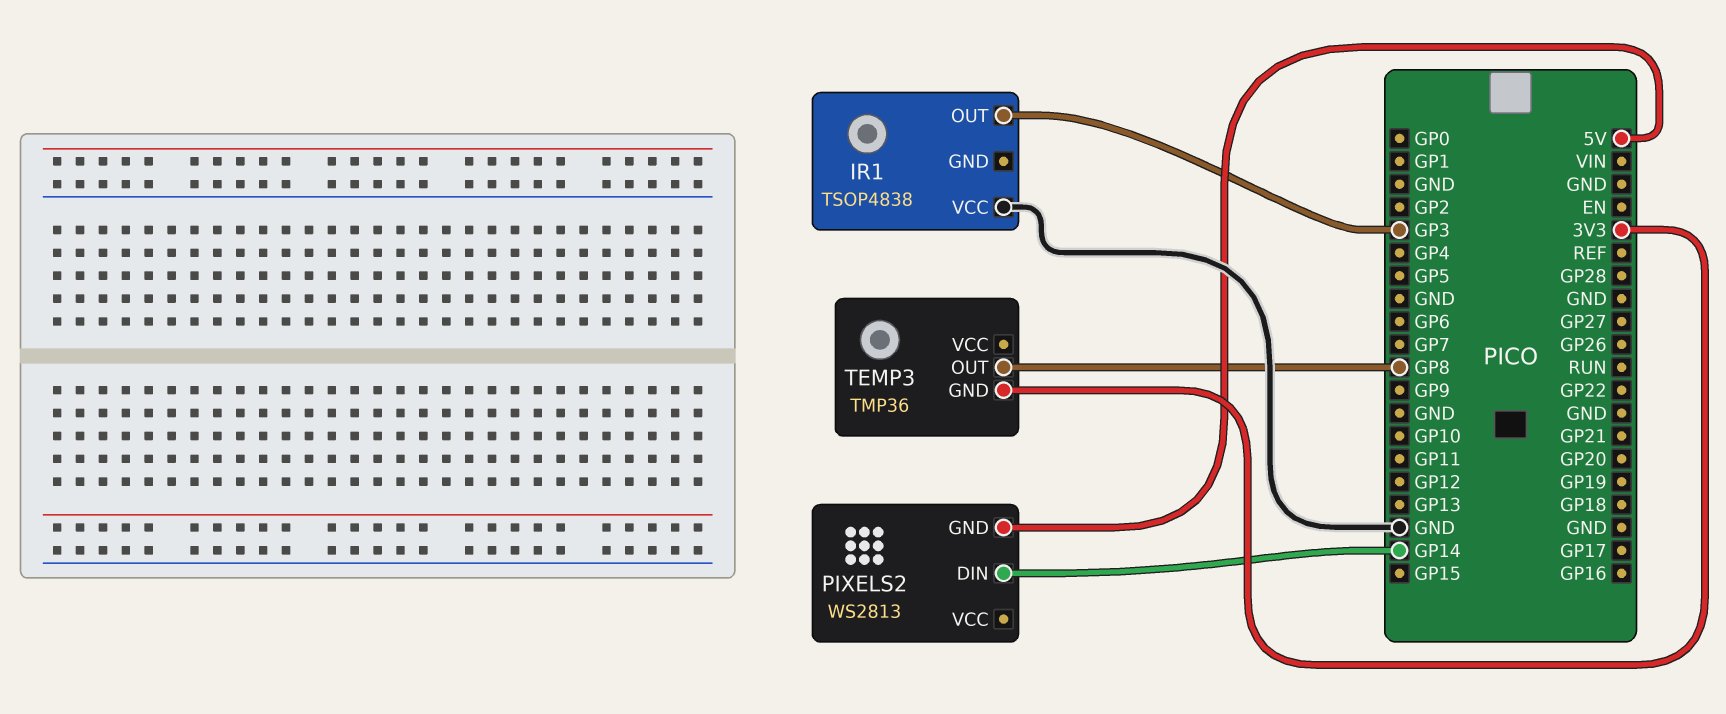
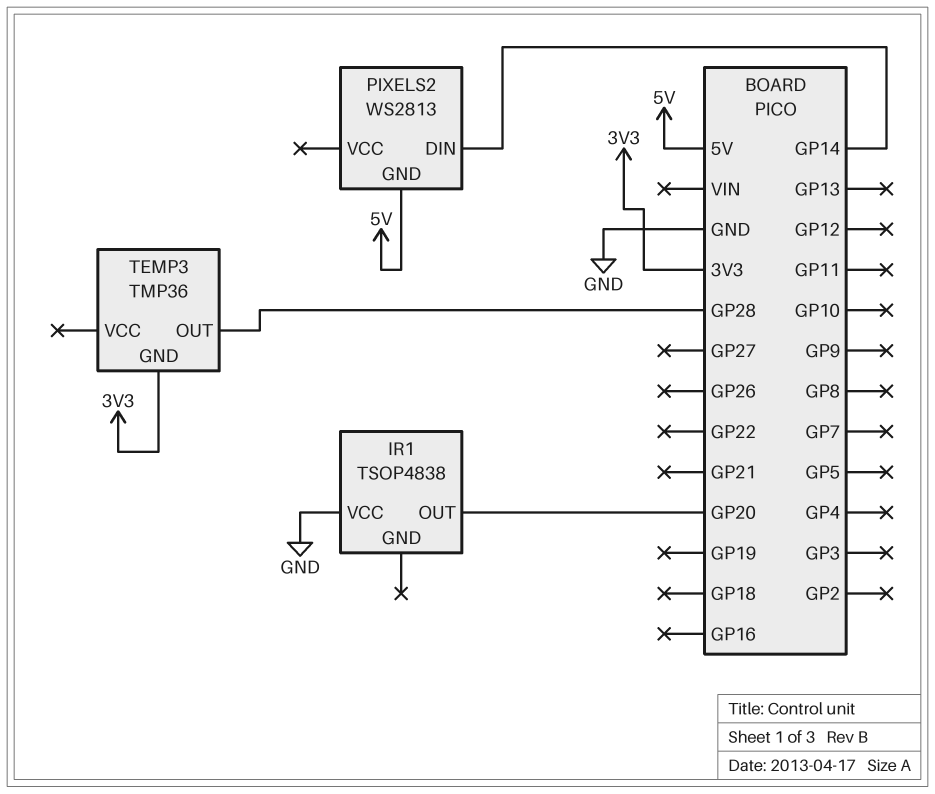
IR1 pin OUT: GP3 -> GP20
TEMP3 pin OUT: GP8 -> GP28

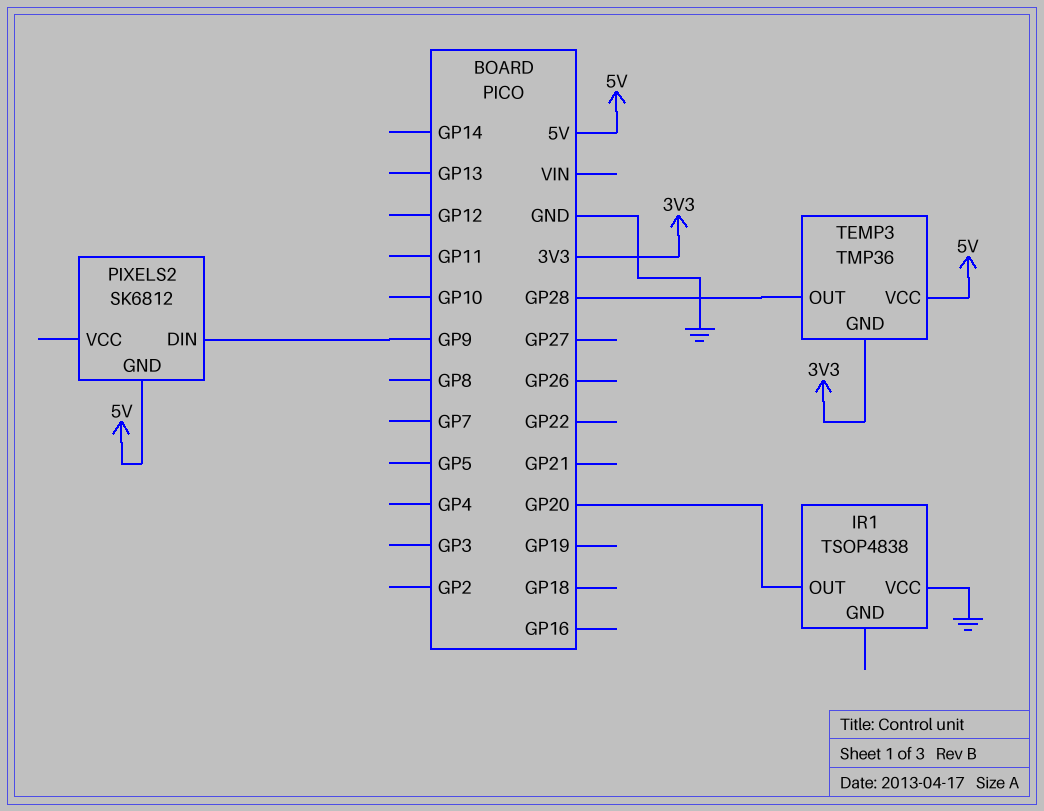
PIXELS2: WS2813 -> SK6812
PIXELS2 pin DIN: GP14 -> GP9
TEMP3 pin VCC: none -> 5V

